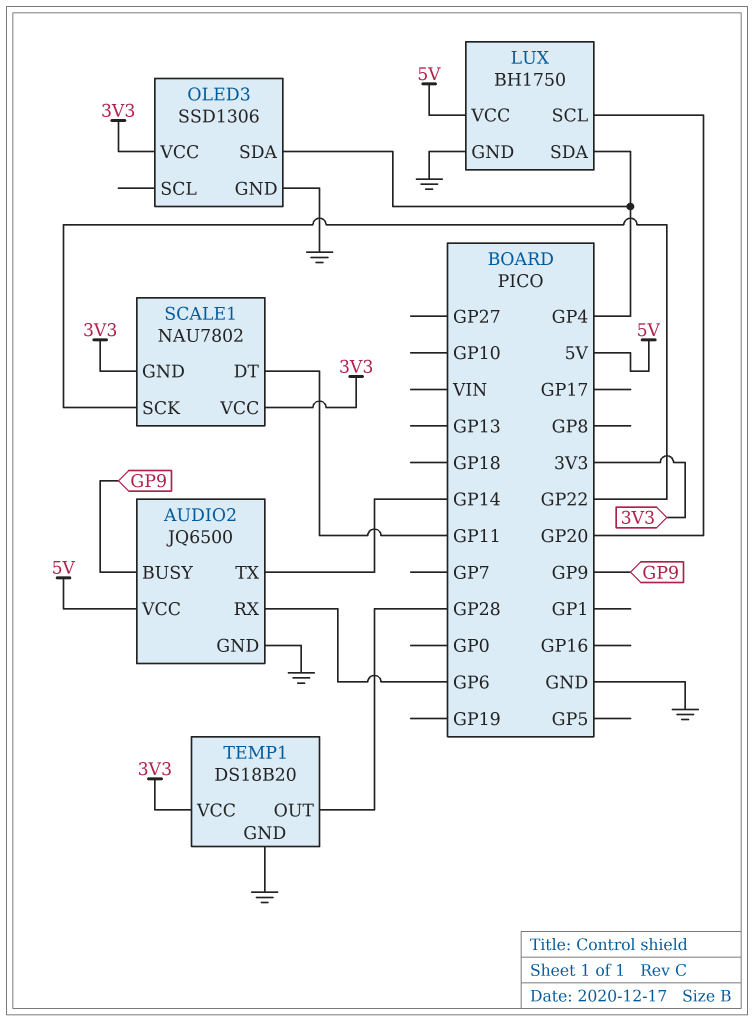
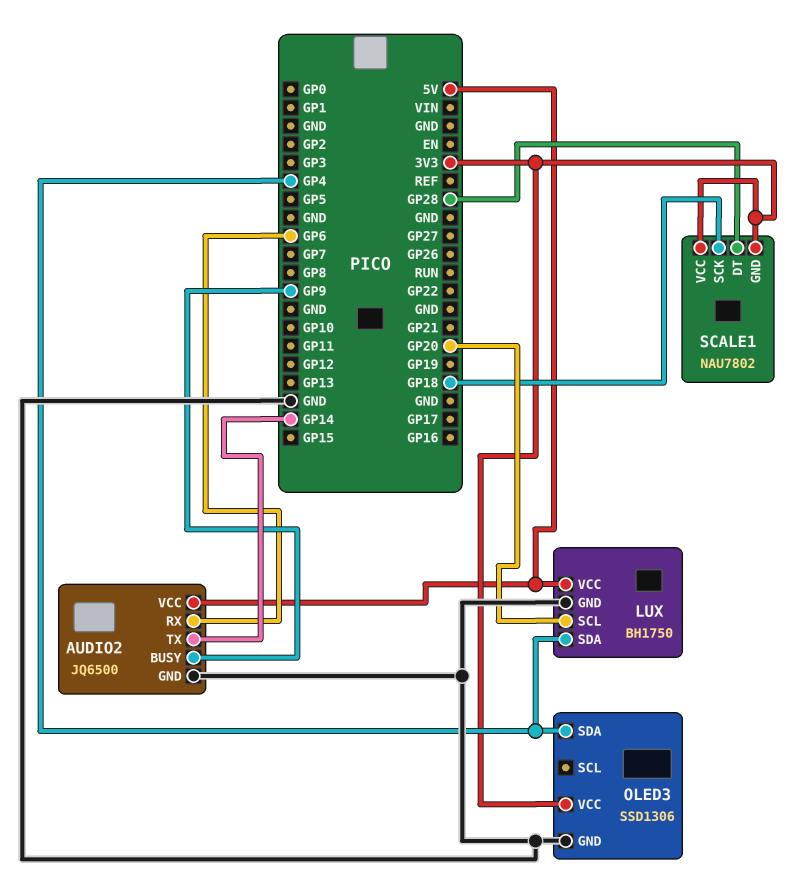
SCALE1 pin DT: GP11 -> GP28
SCALE1 pin SCK: GP22 -> GP18
TEMP1: DS18B20 -> none
TEMP1 pin GND: GND -> none
TEMP1 pin OUT: GP28 -> none
TEMP1 pin VCC: 3V3 -> none

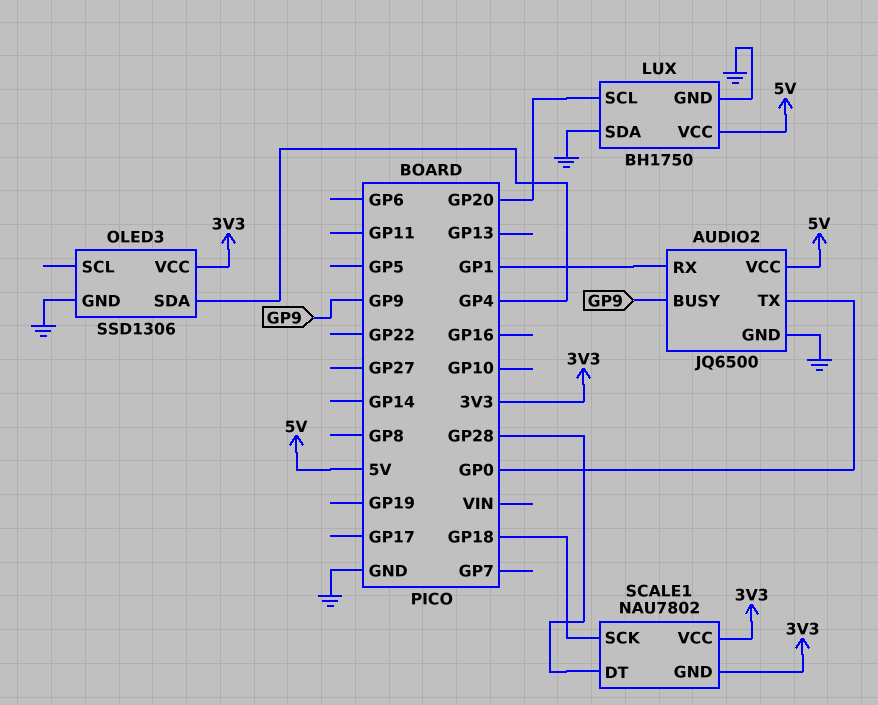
AUDIO2 pin RX: GP6 -> GP1
AUDIO2 pin TX: GP14 -> GP0
LUX pin SDA: GP4 -> GND

